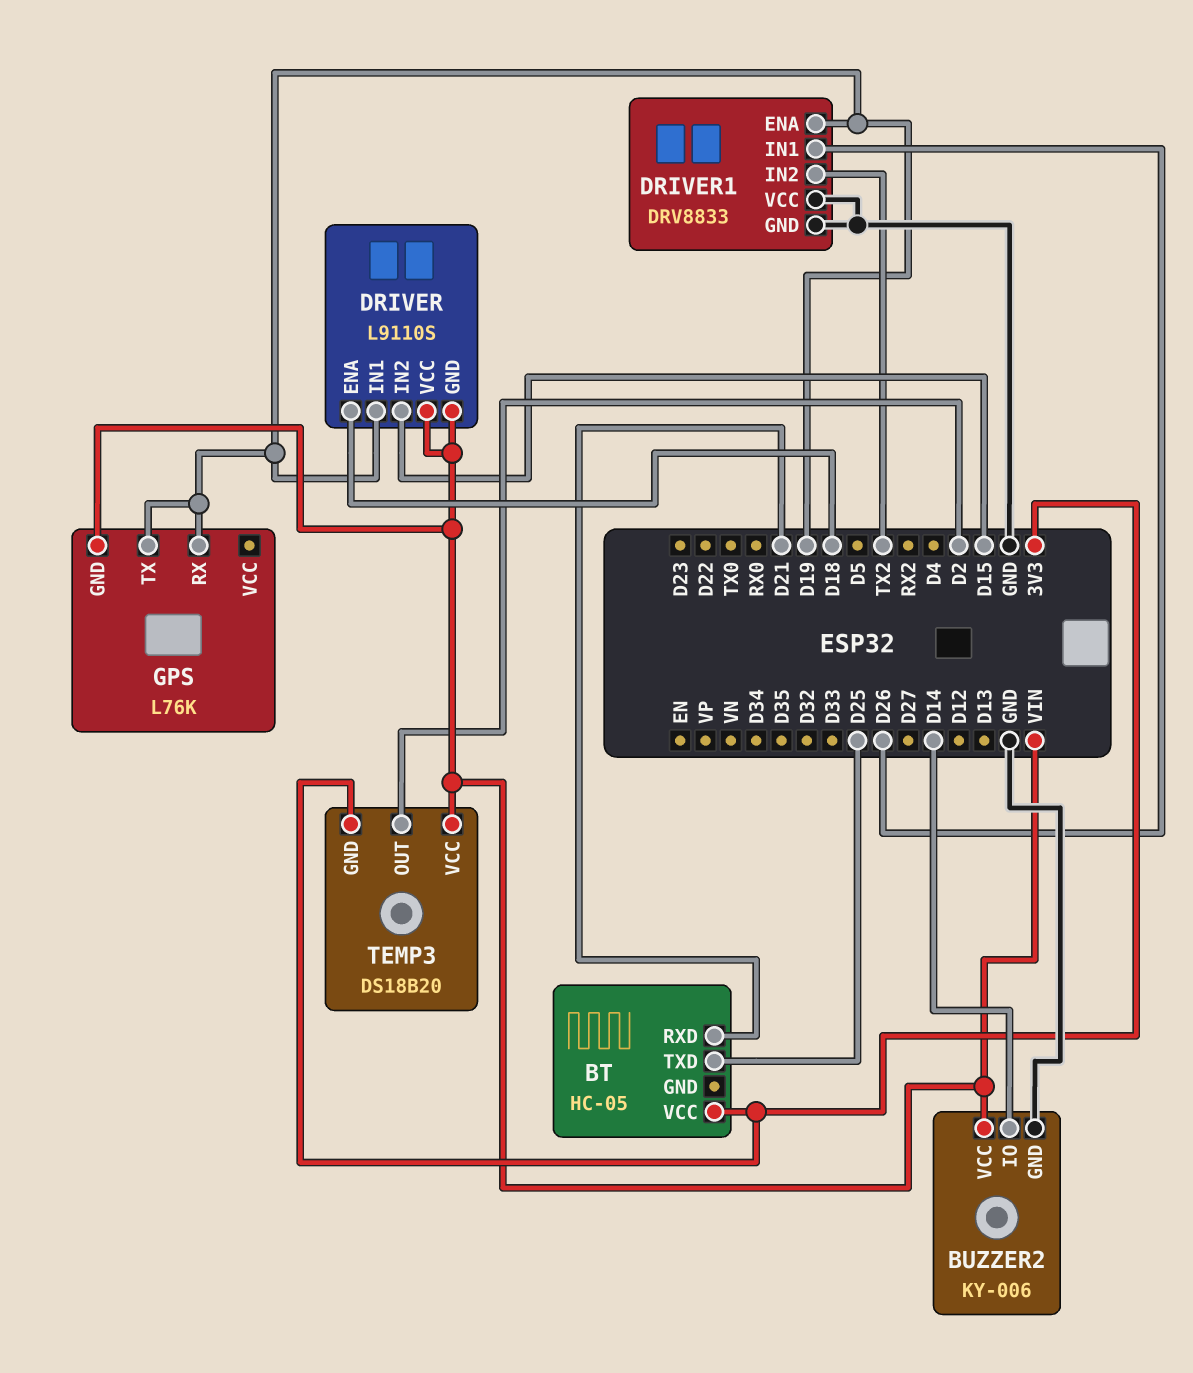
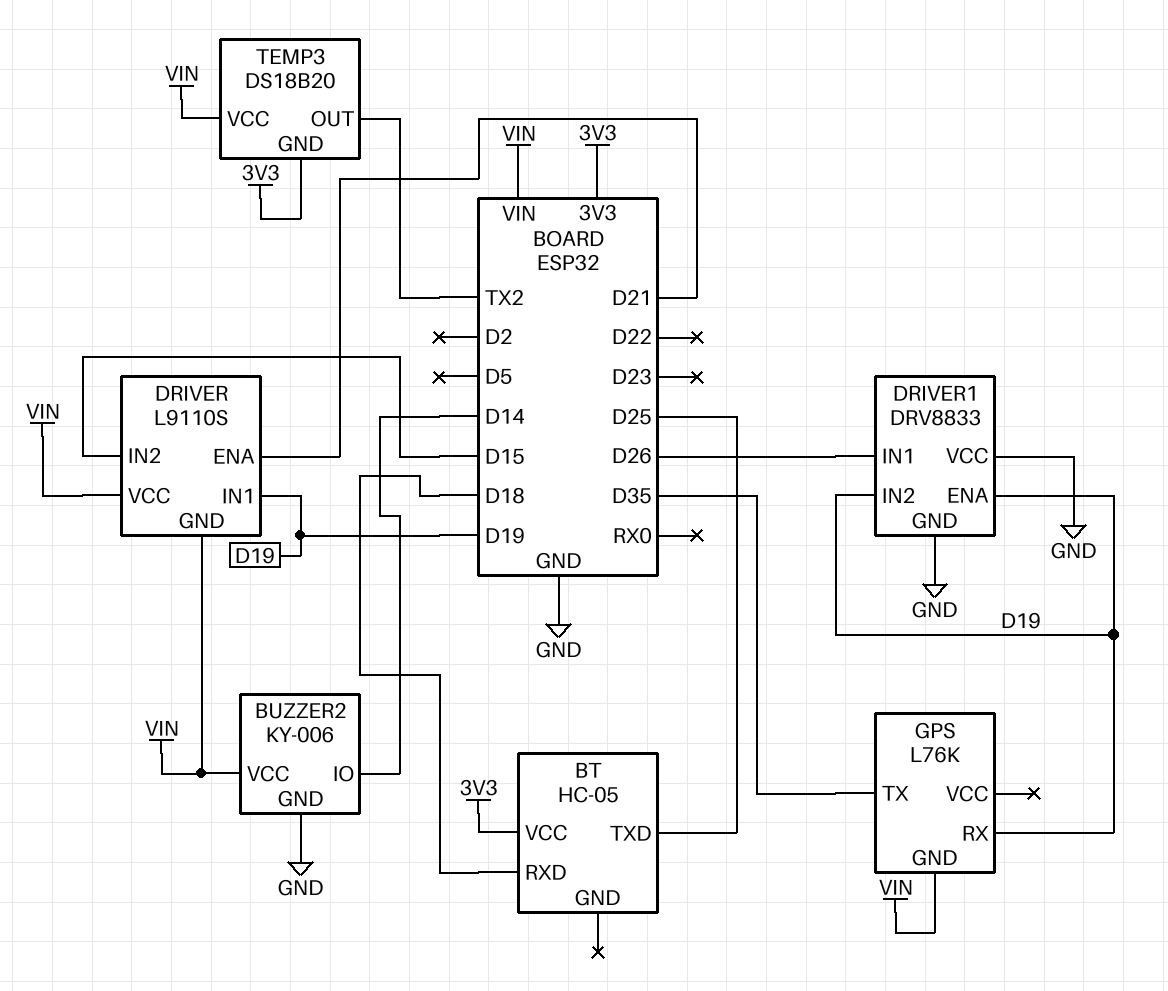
BT pin RXD: D21 -> D18
DRIVER pin ENA: D18 -> D21
DRIVER1 pin IN2: TX2 -> D19
GPS pin TX: D19 -> D35
TEMP3 pin OUT: D2 -> TX2

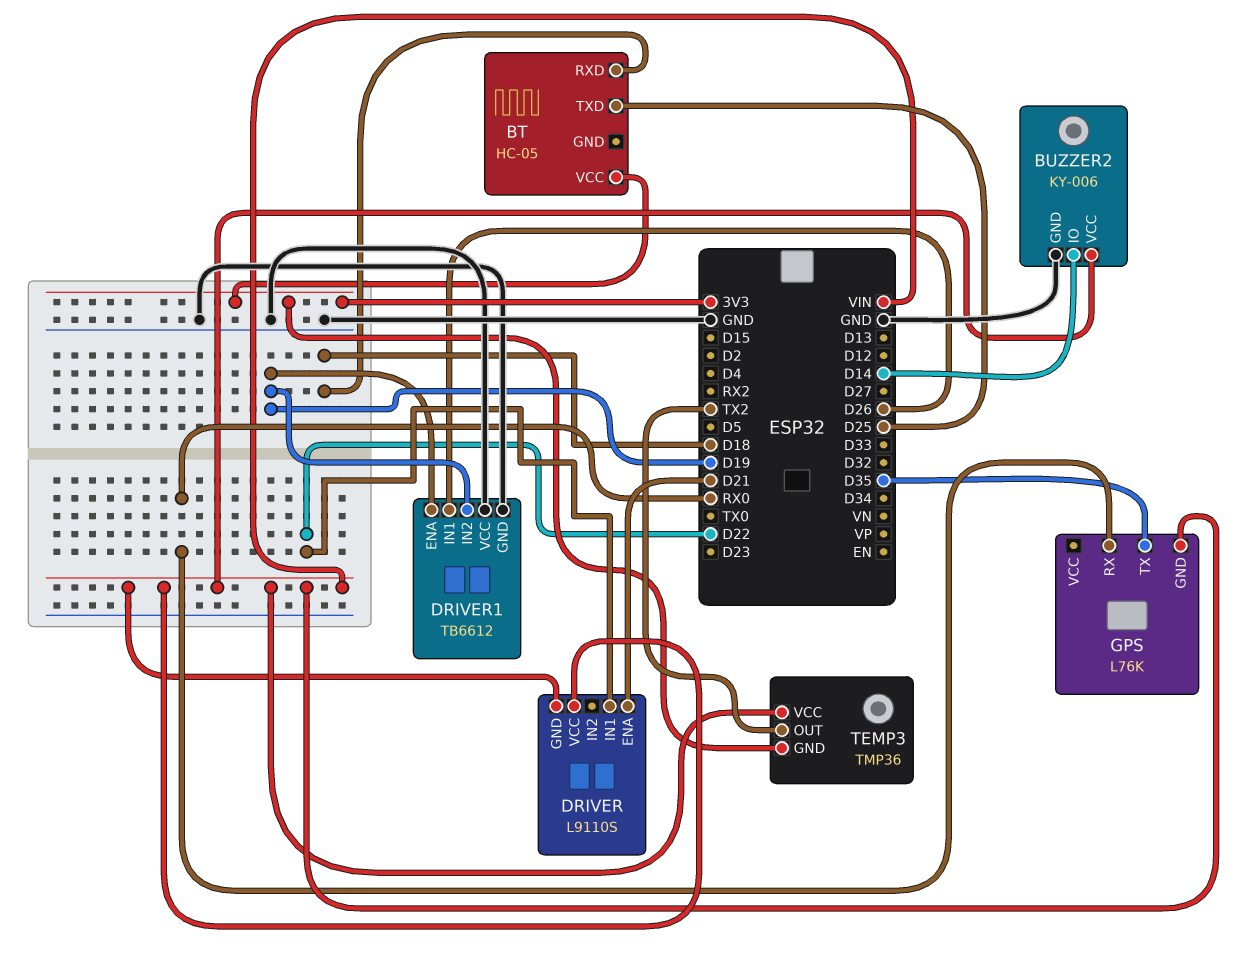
DRIVER pin IN1: D19 -> D22
DRIVER pin IN2: D15 -> none
DRIVER1: DRV8833 -> TB6612
GPS pin RX: D19 -> RX0
TEMP3: DS18B20 -> TMP36

